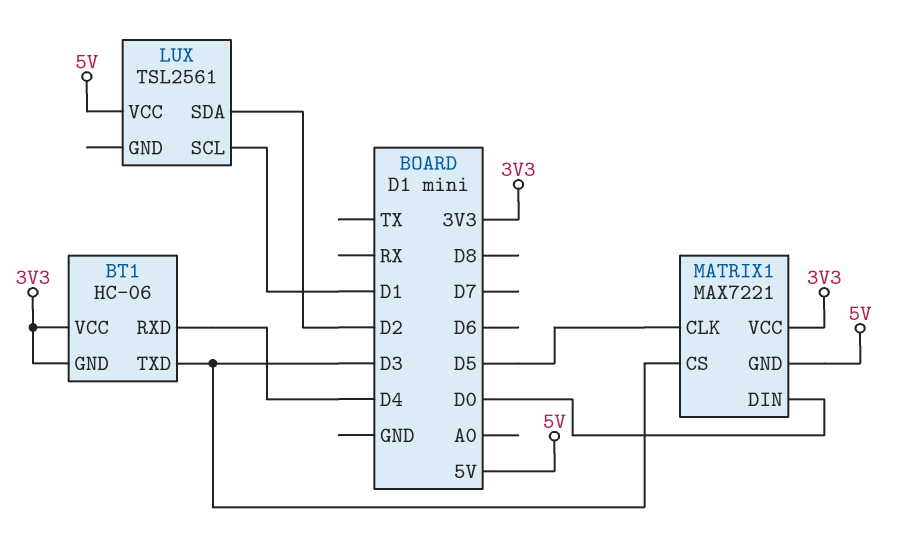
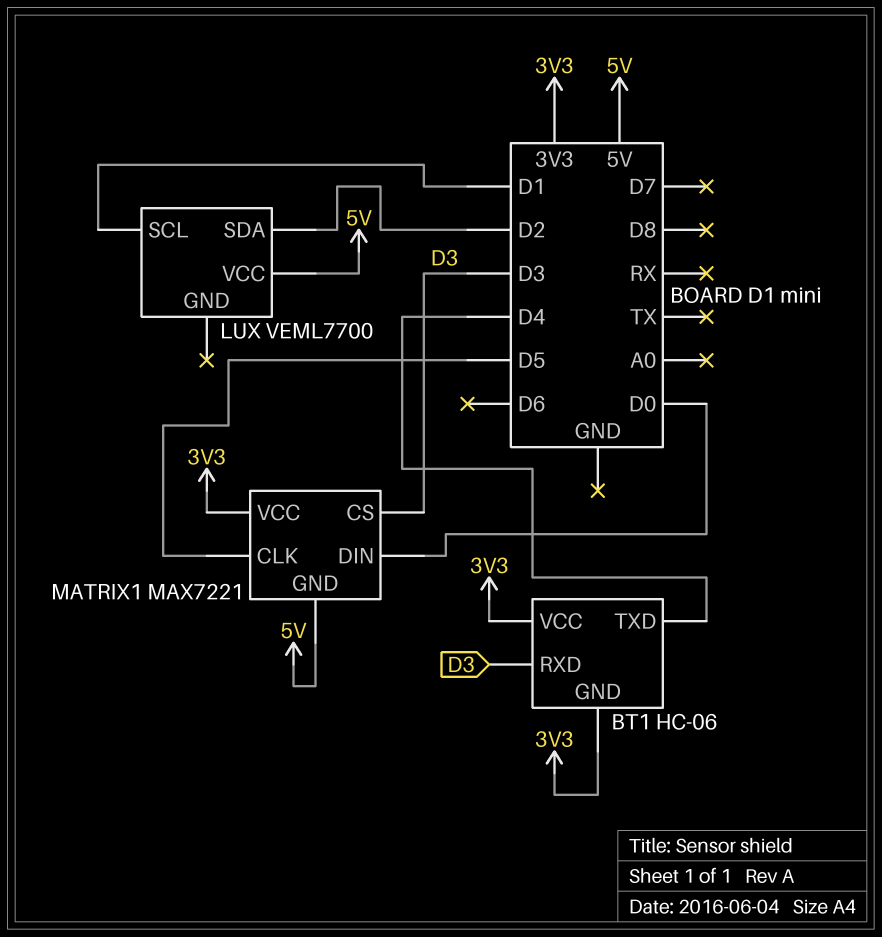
BT1 pin RXD: D4 -> D3
BT1 pin TXD: D3 -> D4
LUX: TSL2561 -> VEML7700

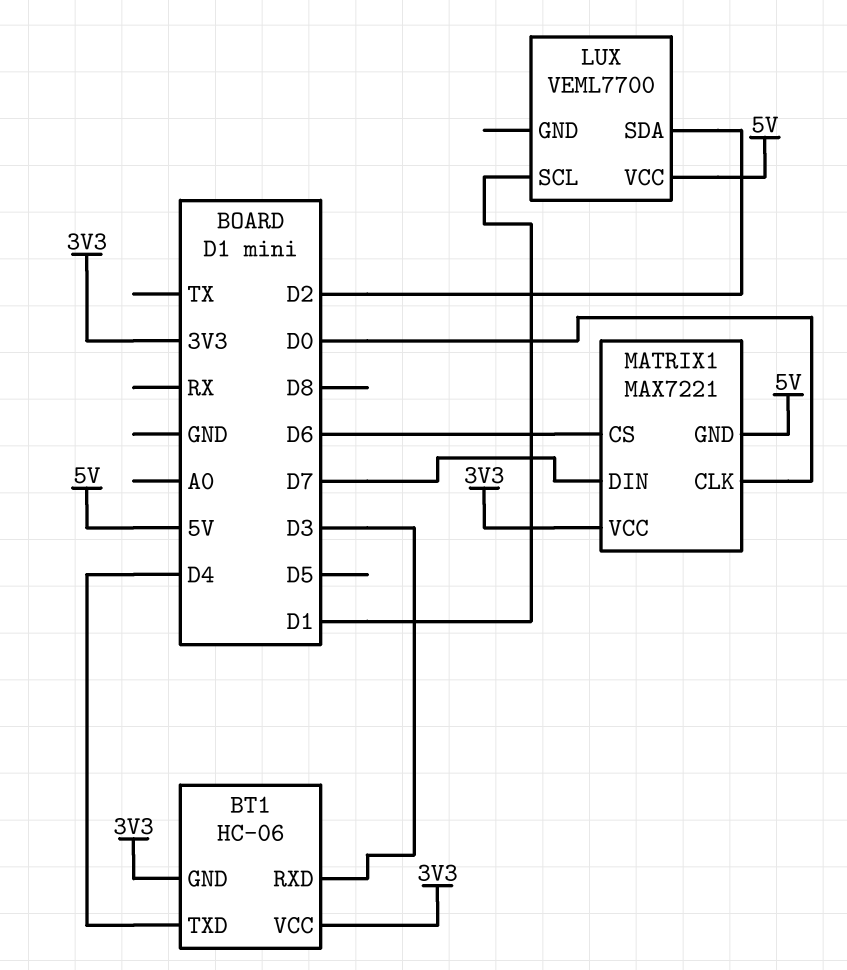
MATRIX1 pin CLK: D5 -> D0
MATRIX1 pin CS: D3 -> D6
MATRIX1 pin DIN: D0 -> D7

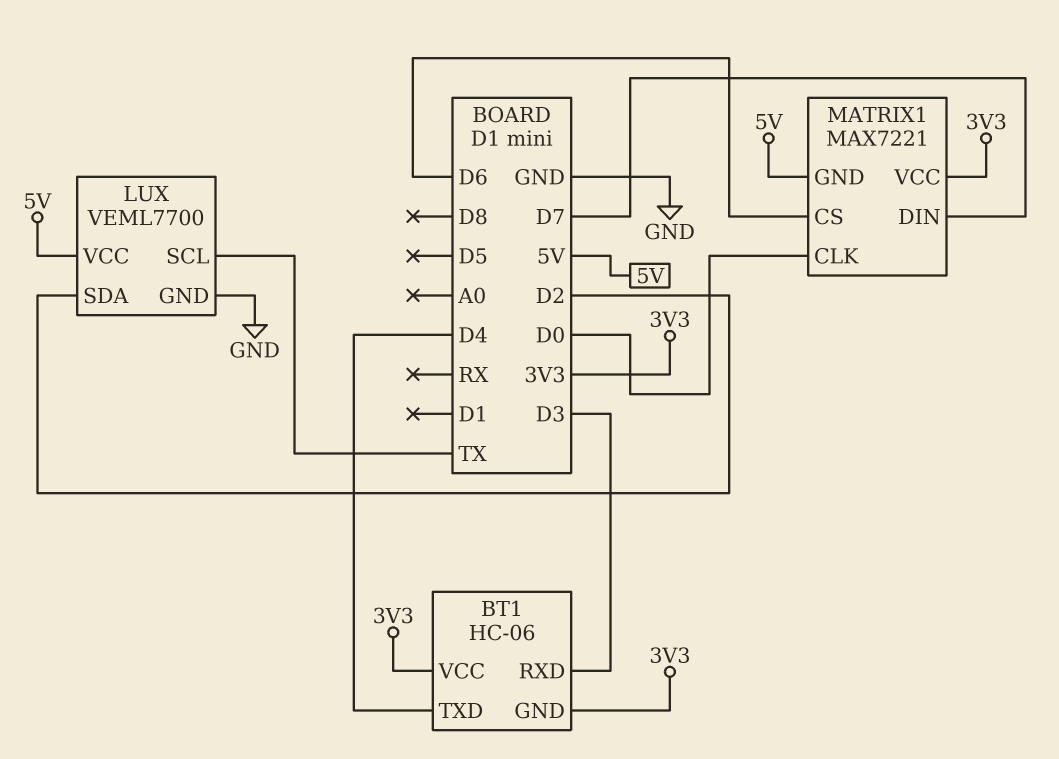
LUX pin GND: none -> GND
LUX pin SCL: D1 -> TX

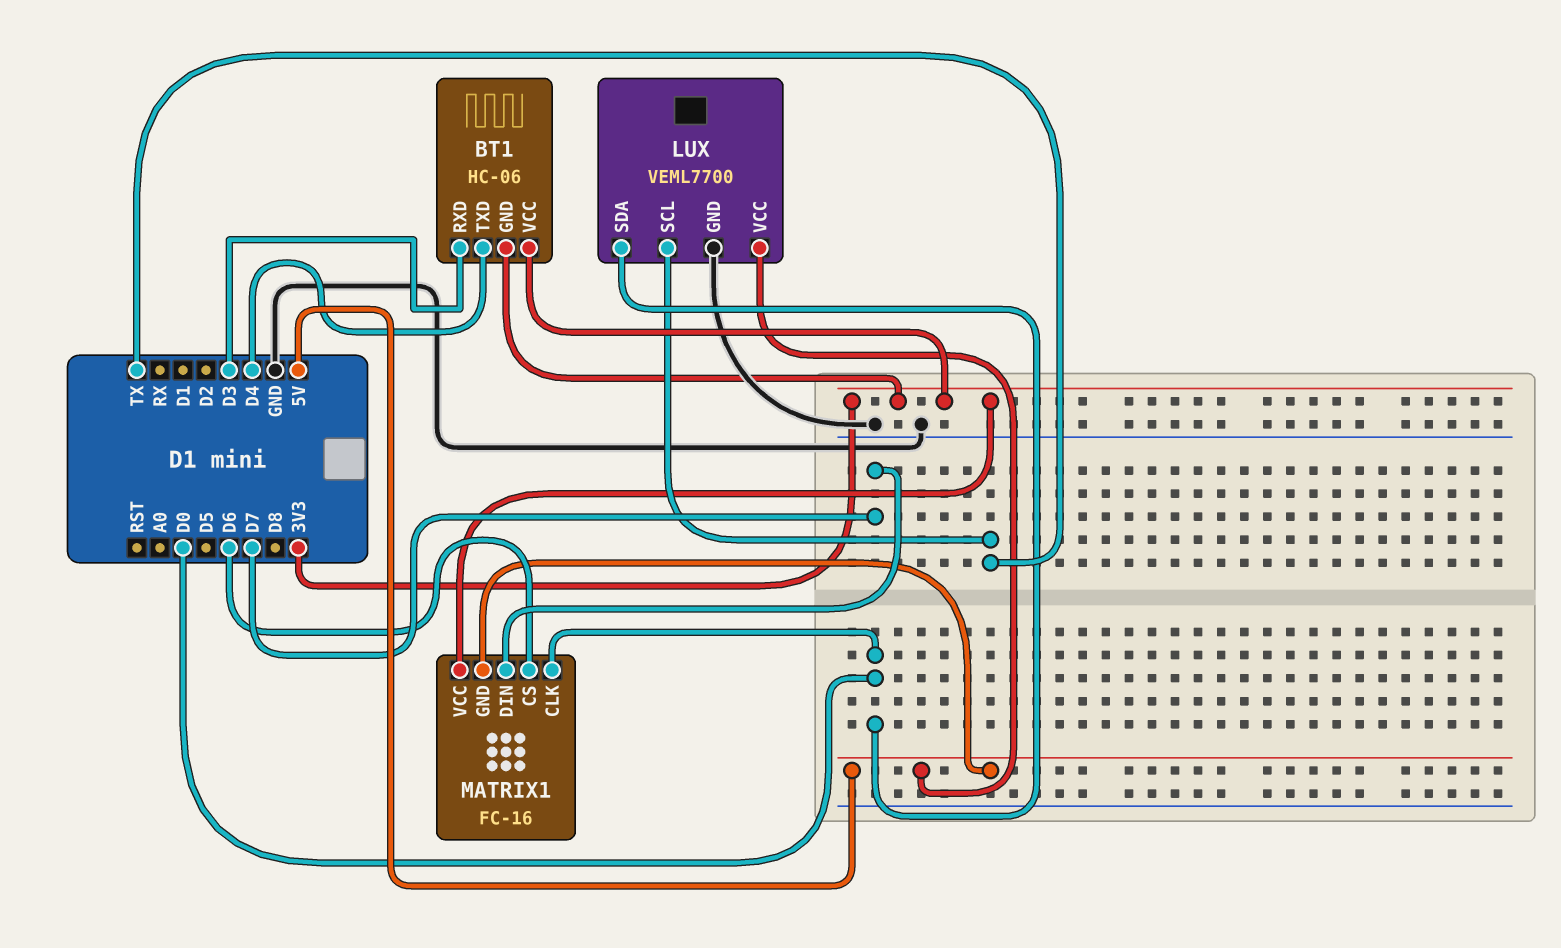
LUX pin SDA: D2 -> D0
MATRIX1: MAX7221 -> FC-16

